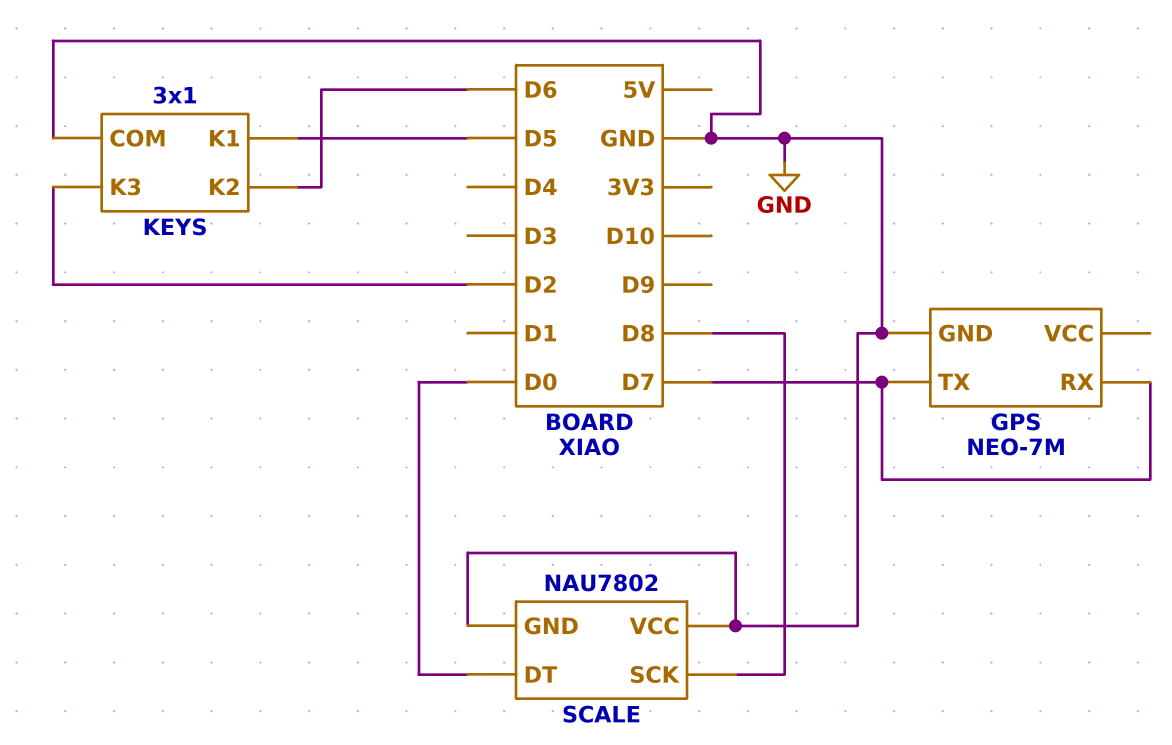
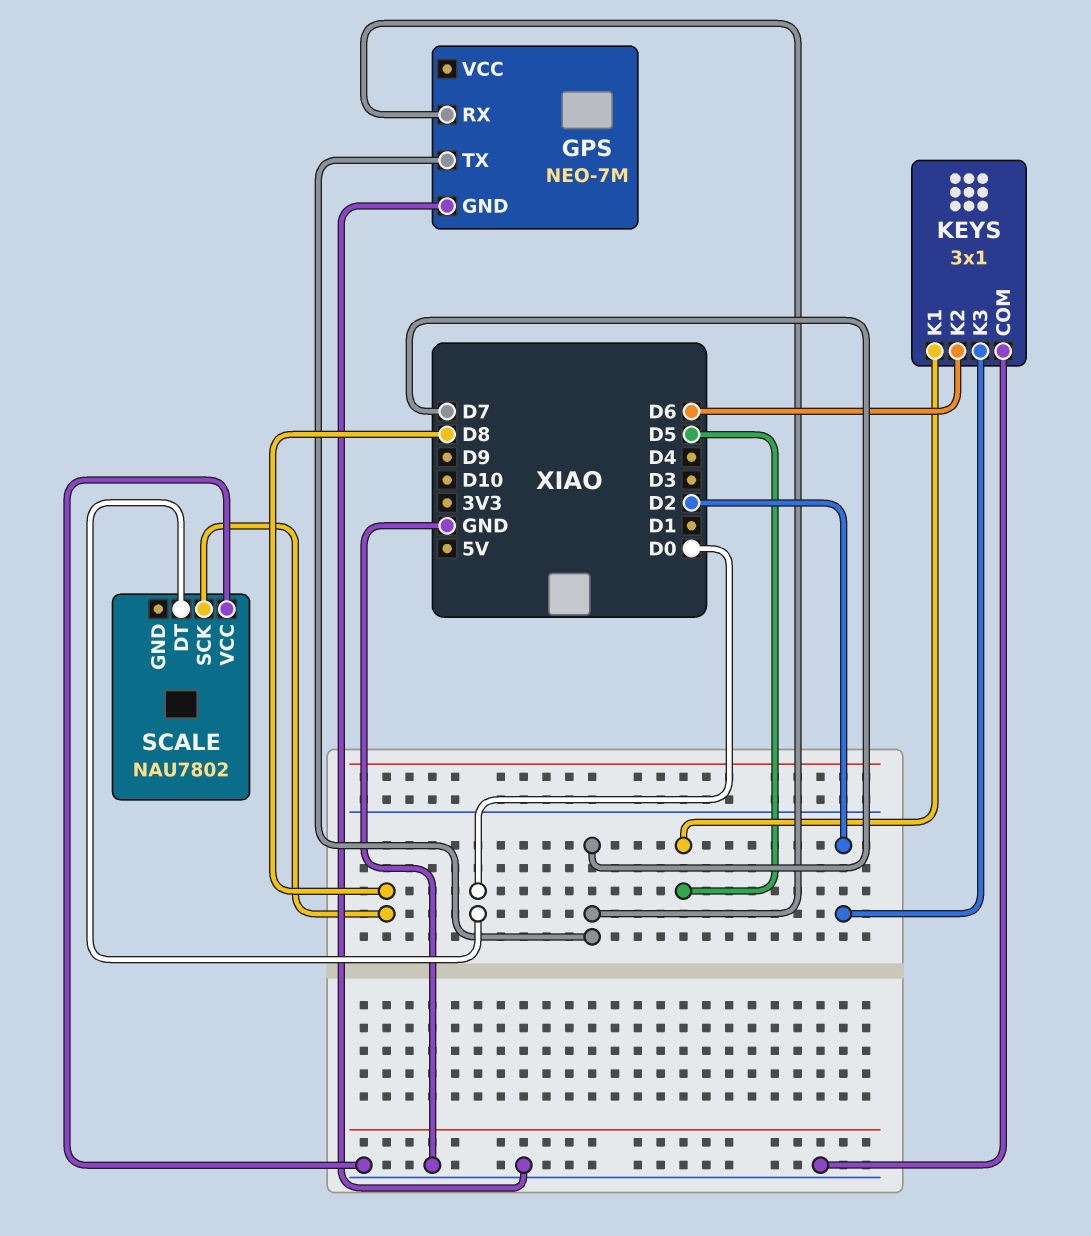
SCALE pin GND: GND -> none

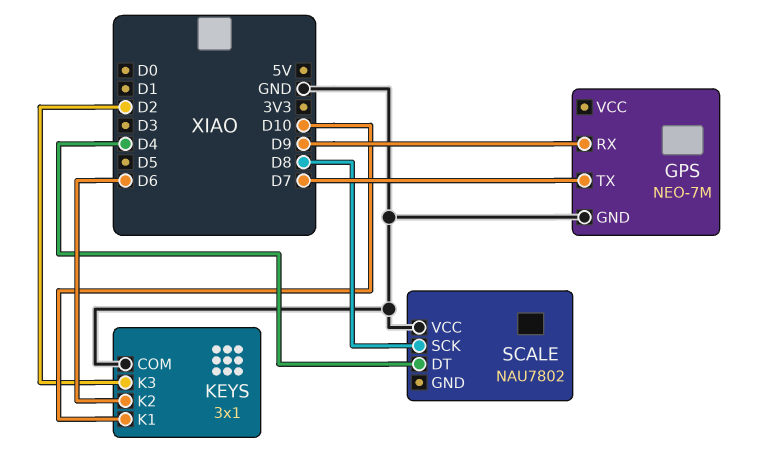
GPS pin RX: D7 -> D9
KEYS pin K1: D5 -> D10
SCALE pin DT: D0 -> D4

